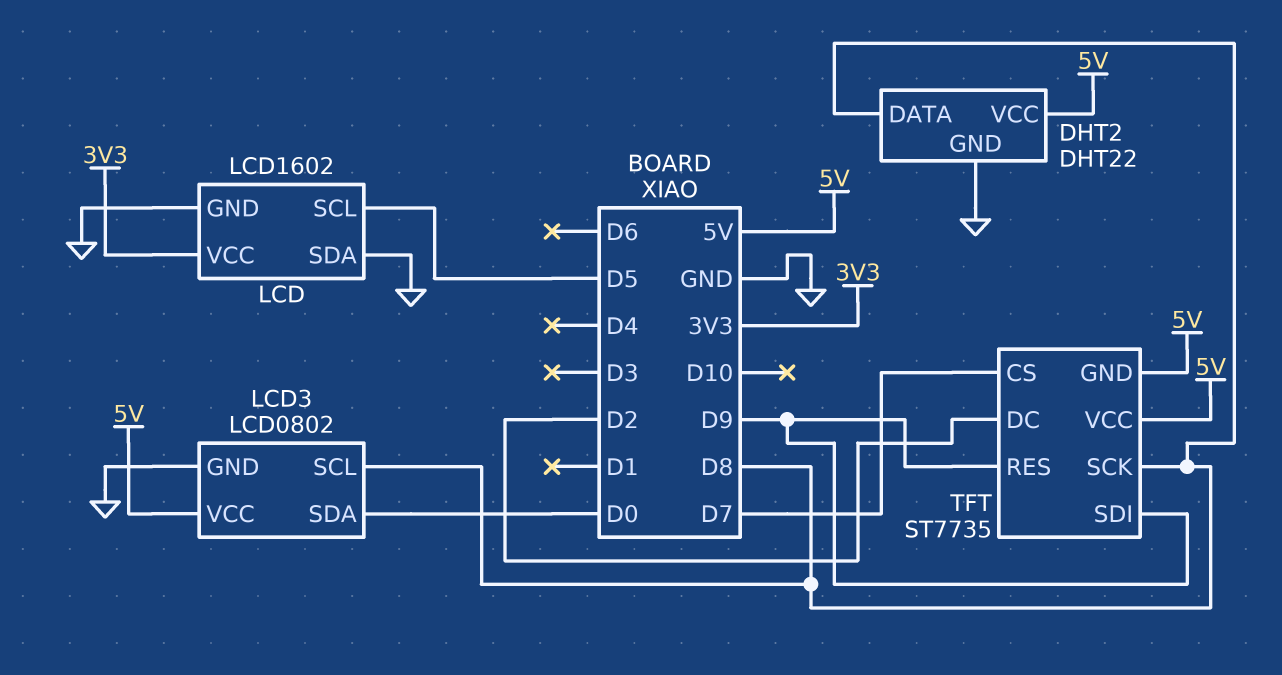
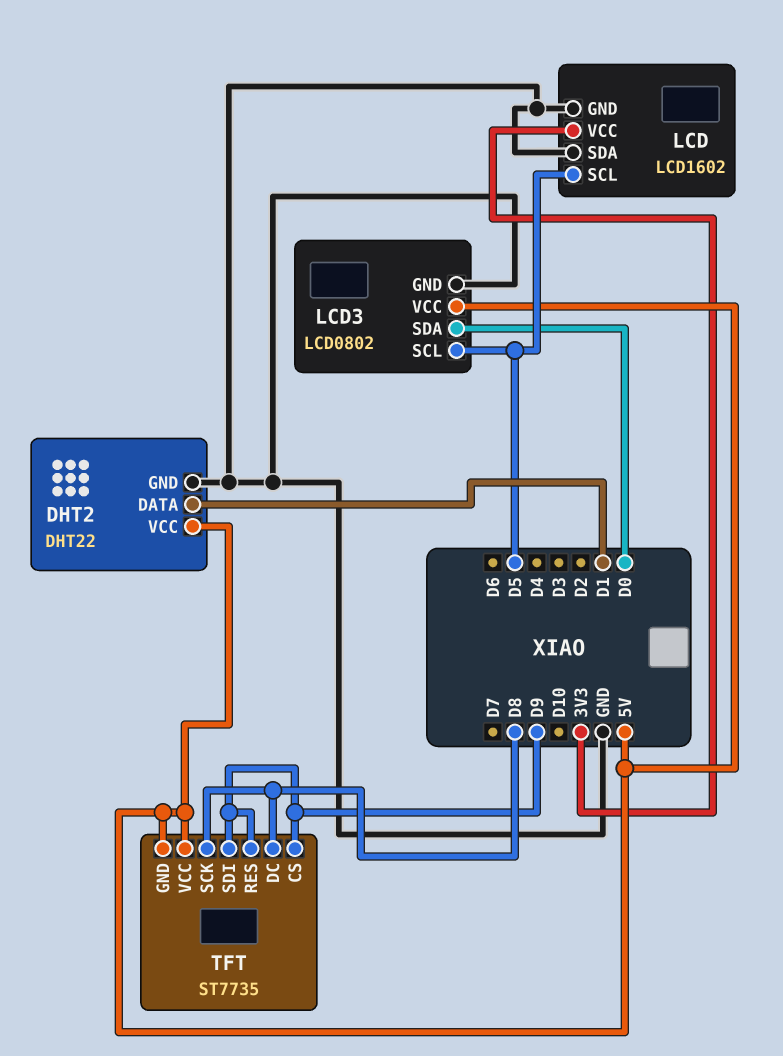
DHT2 pin DATA: D8 -> D1
LCD3 pin SCL: D8 -> D5
TFT pin CS: D7 -> D9
TFT pin DC: D2 -> D8

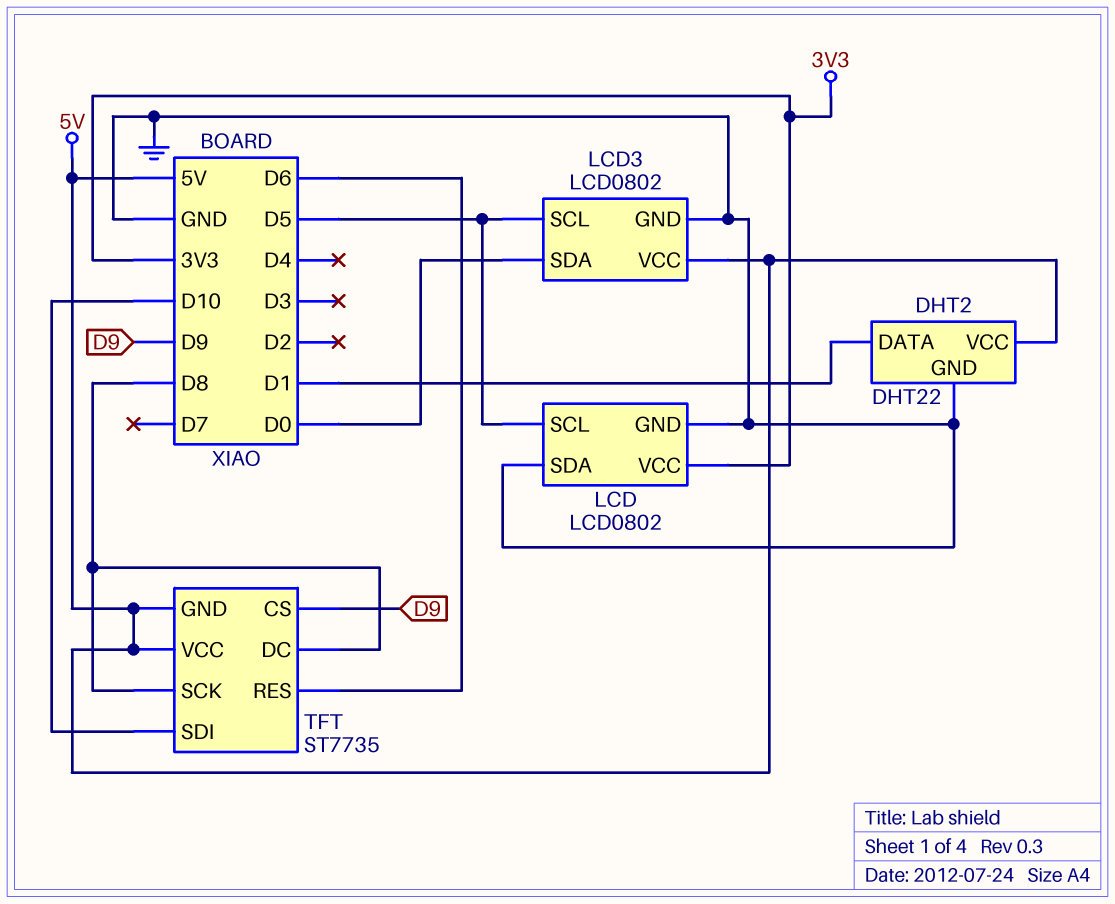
LCD: LCD1602 -> LCD0802
TFT pin RES: D9 -> D6
TFT pin SDI: D9 -> D10

